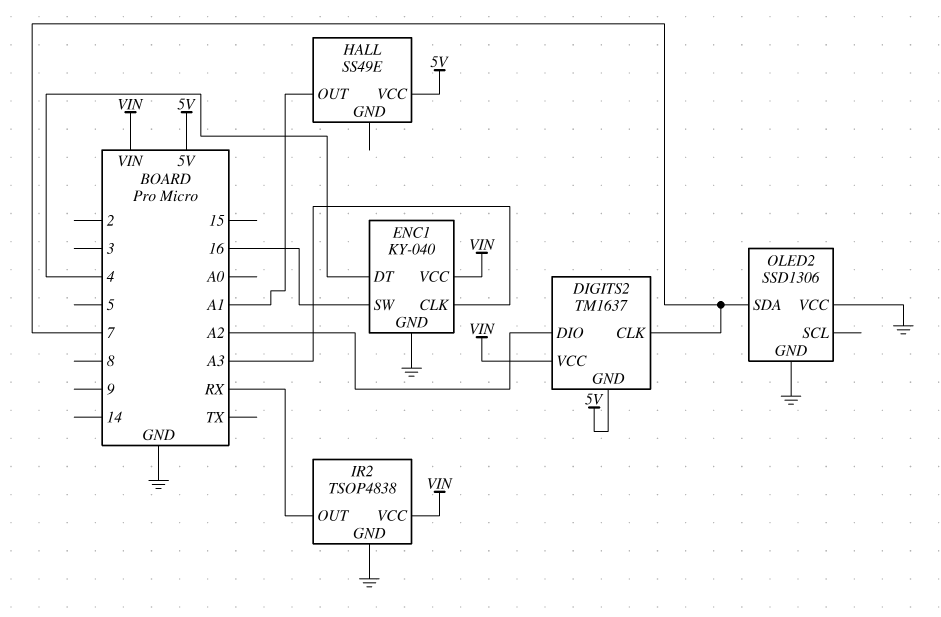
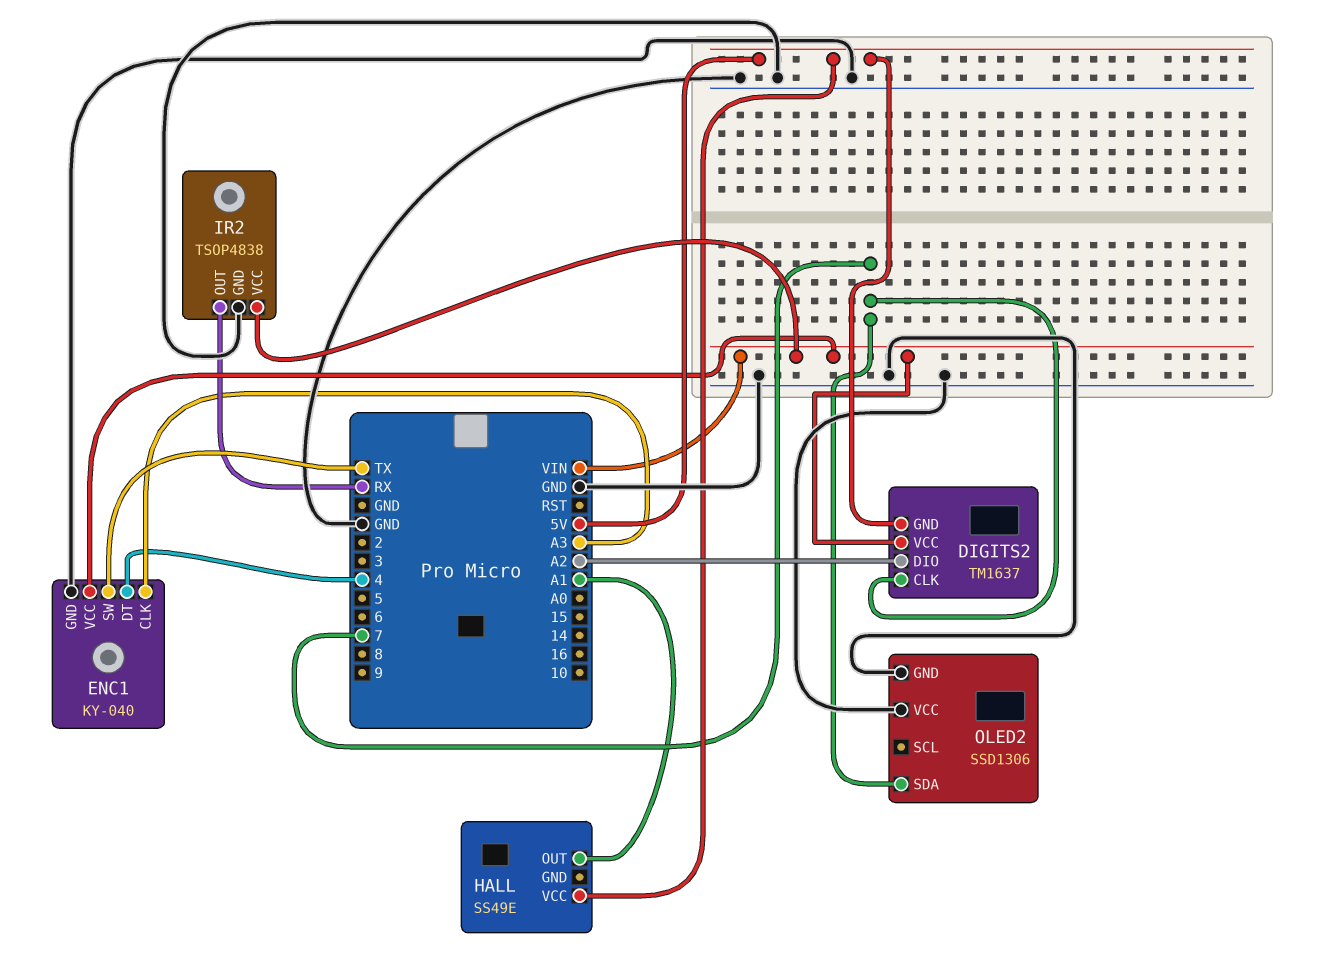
ENC1 pin SW: 16 -> TX

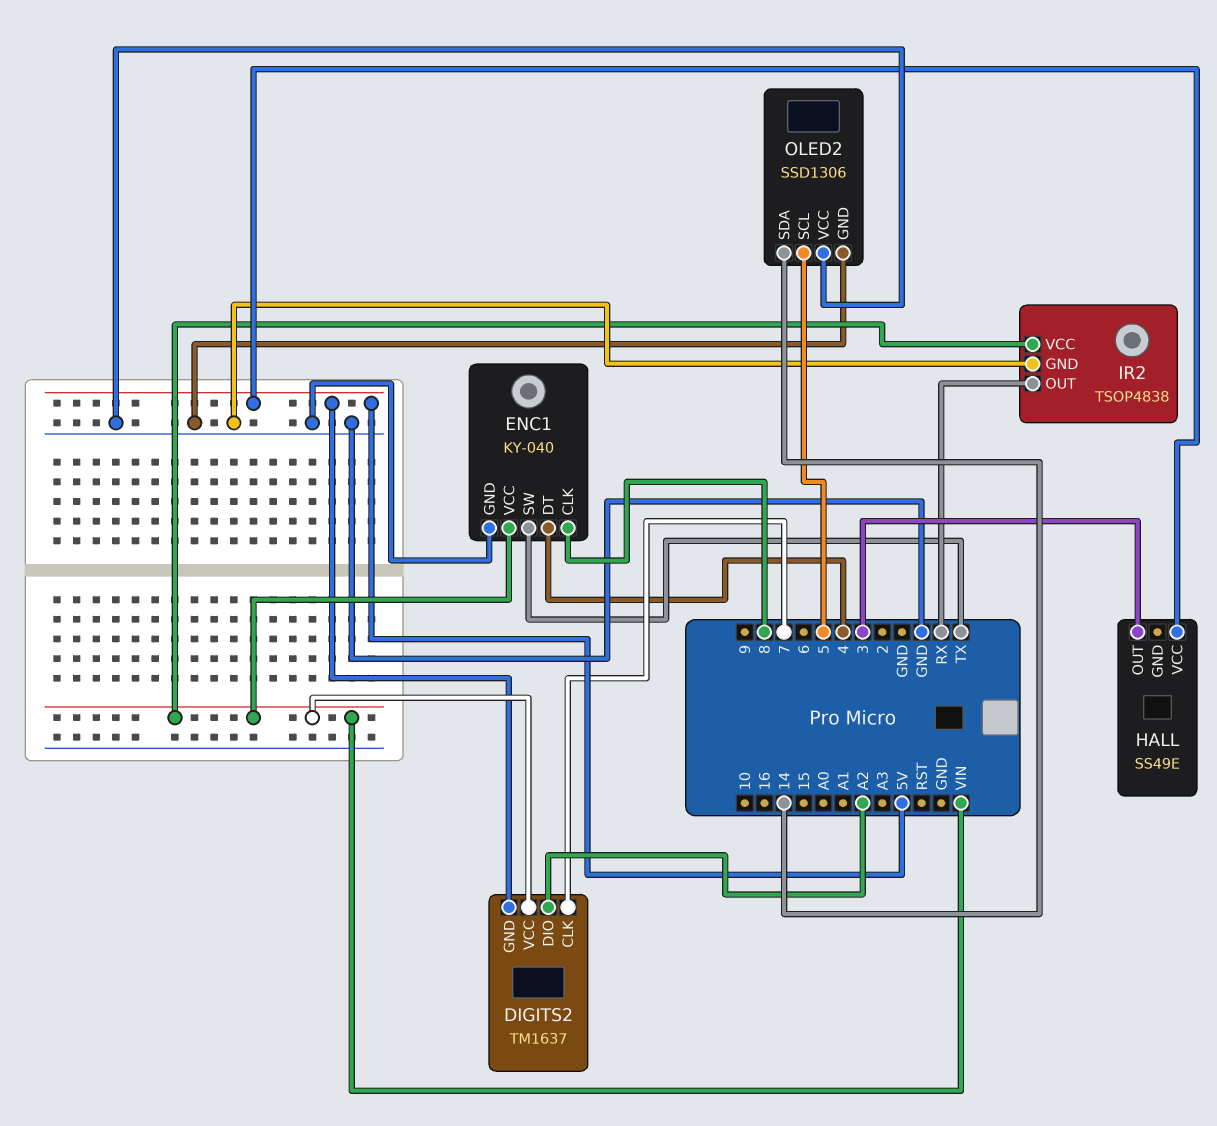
ENC1 pin CLK: A3 -> 8
HALL pin OUT: A1 -> 3
OLED2 pin SCL: none -> 5
OLED2 pin SDA: 7 -> 14

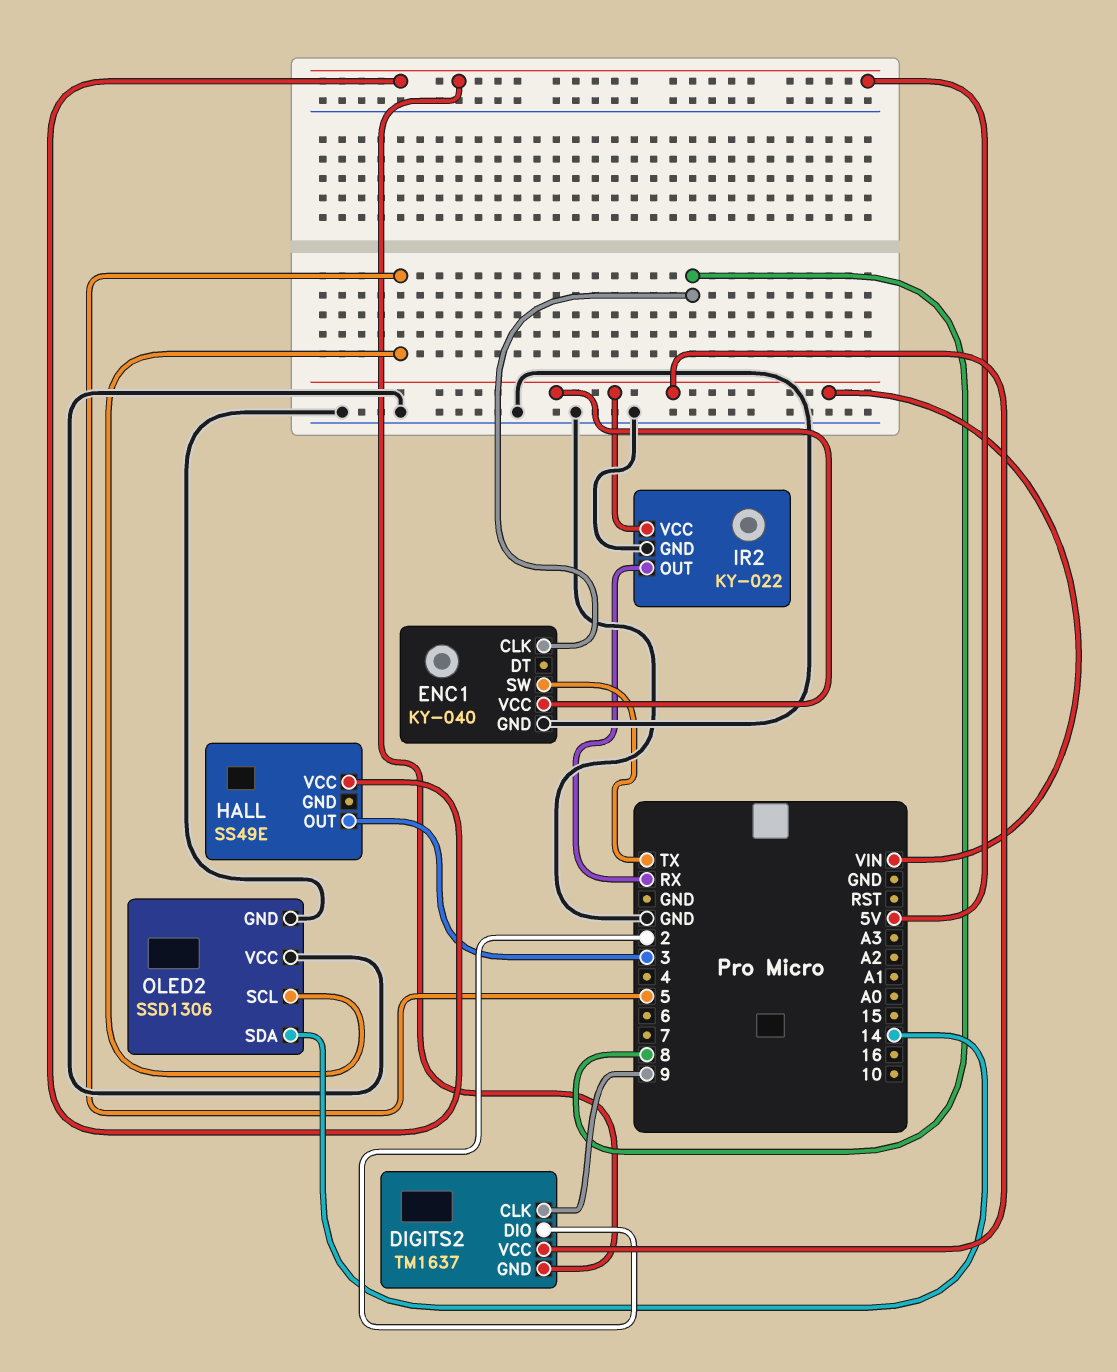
DIGITS2 pin CLK: 7 -> 9
DIGITS2 pin DIO: A2 -> 2
ENC1 pin DT: 4 -> none
IR2: TSOP4838 -> KY-022

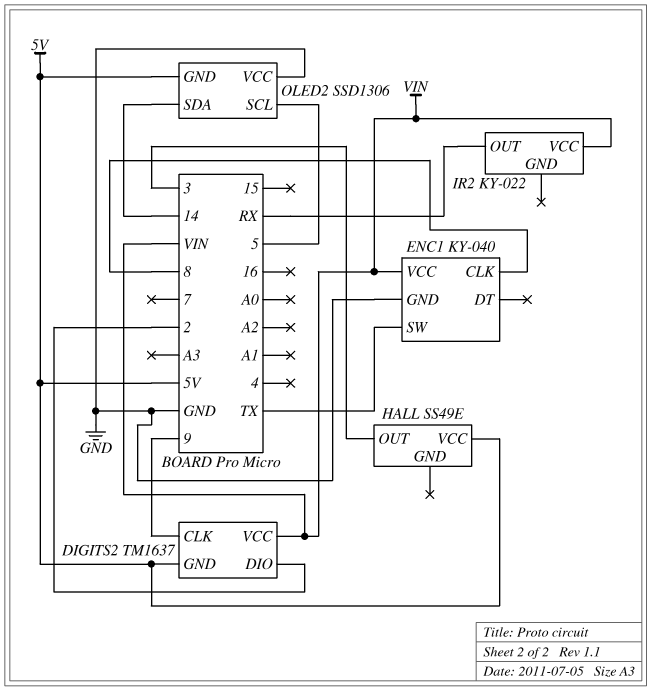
IR2 pin GND: GND -> none
OLED2 pin GND: GND -> 5V

